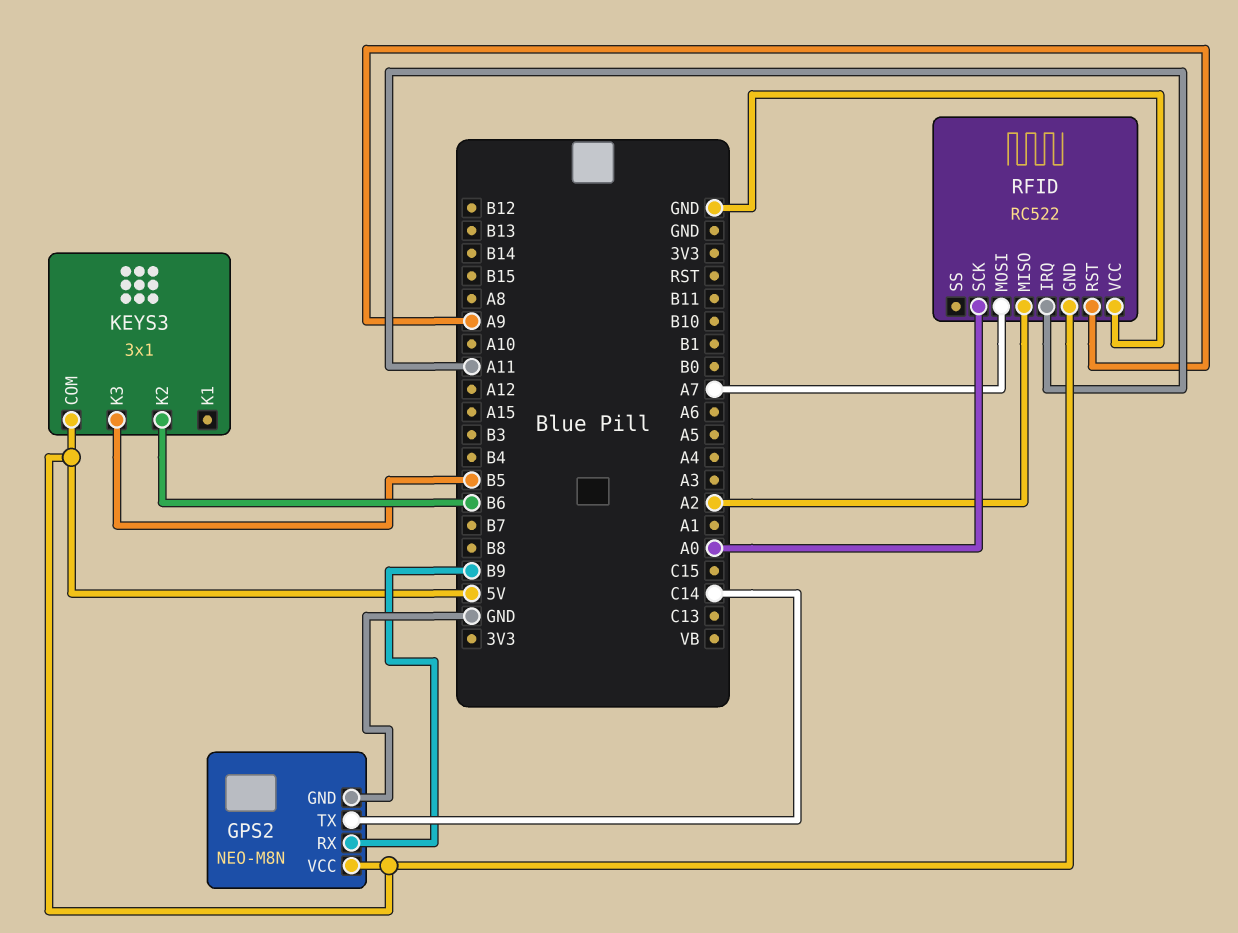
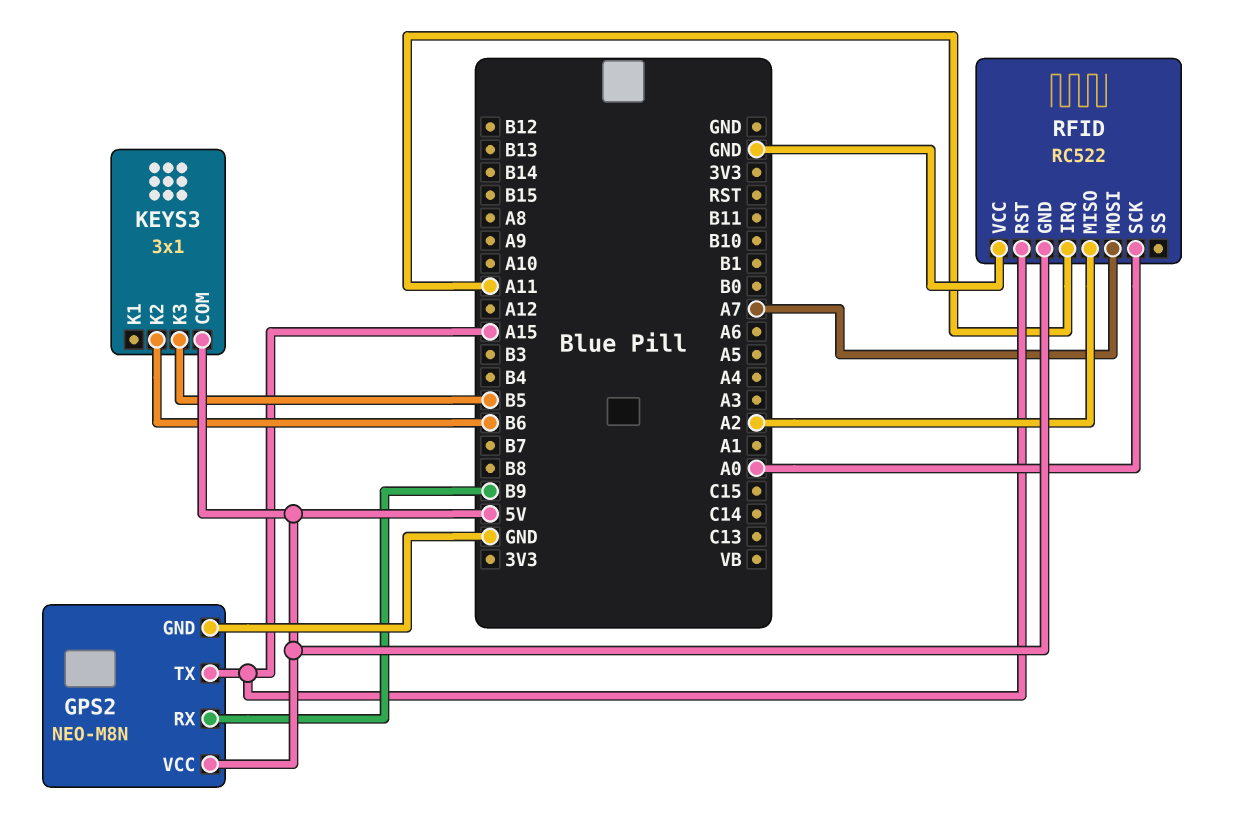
GPS2 pin TX: C14 -> A15
RFID pin RST: A9 -> A15

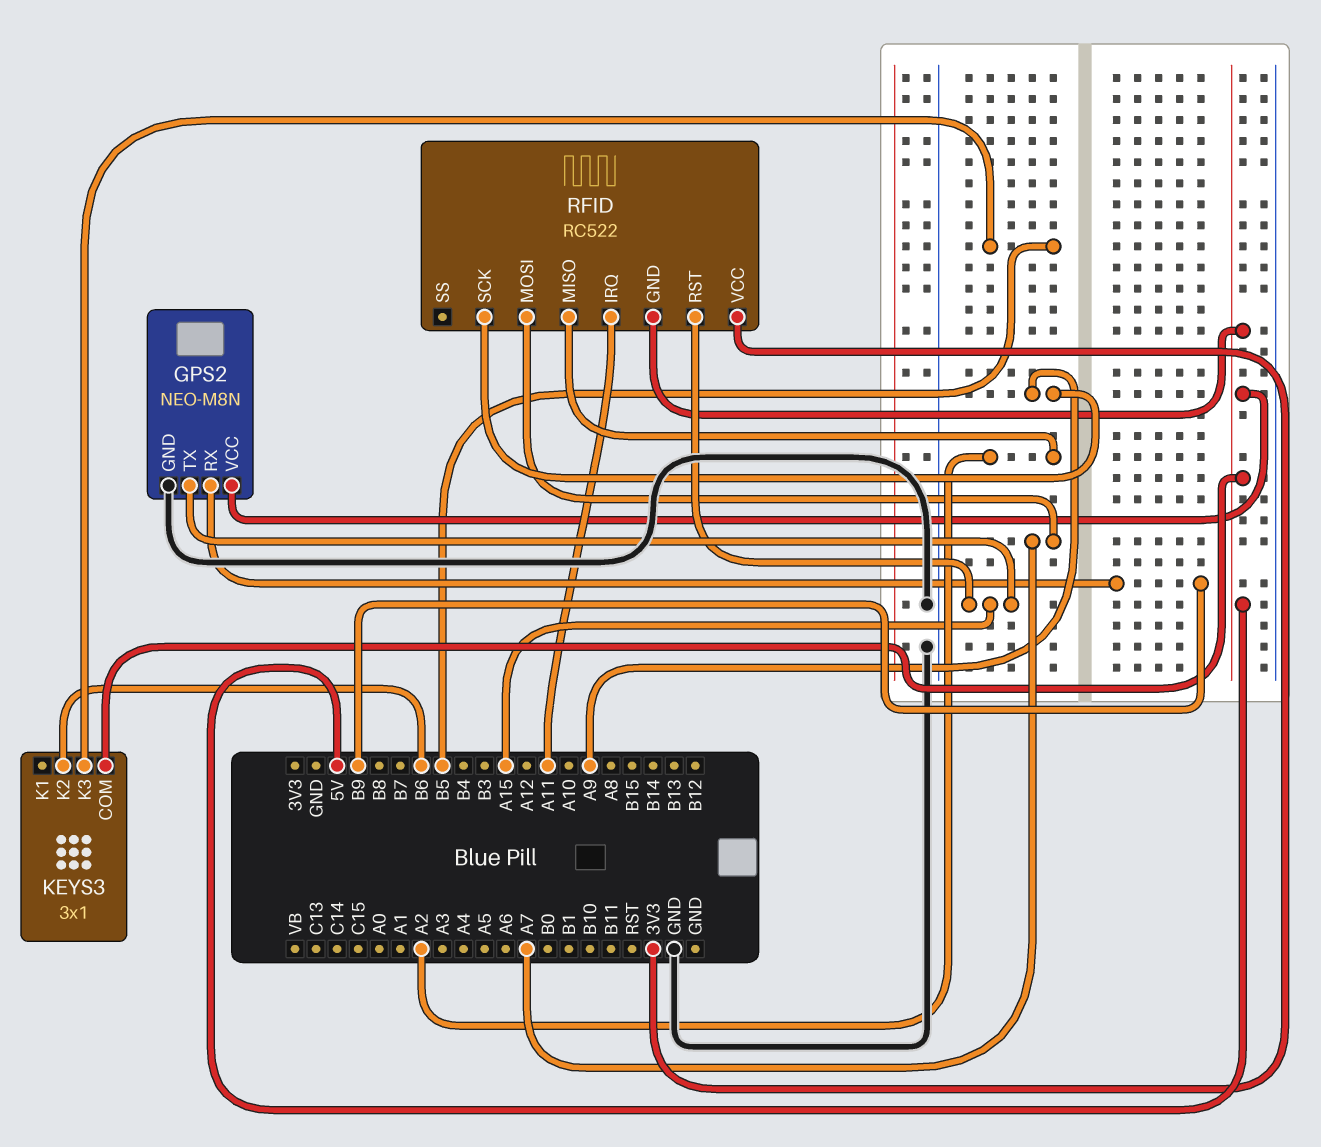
RFID pin SCK: A0 -> A9
RFID pin VCC: GND -> 3V3

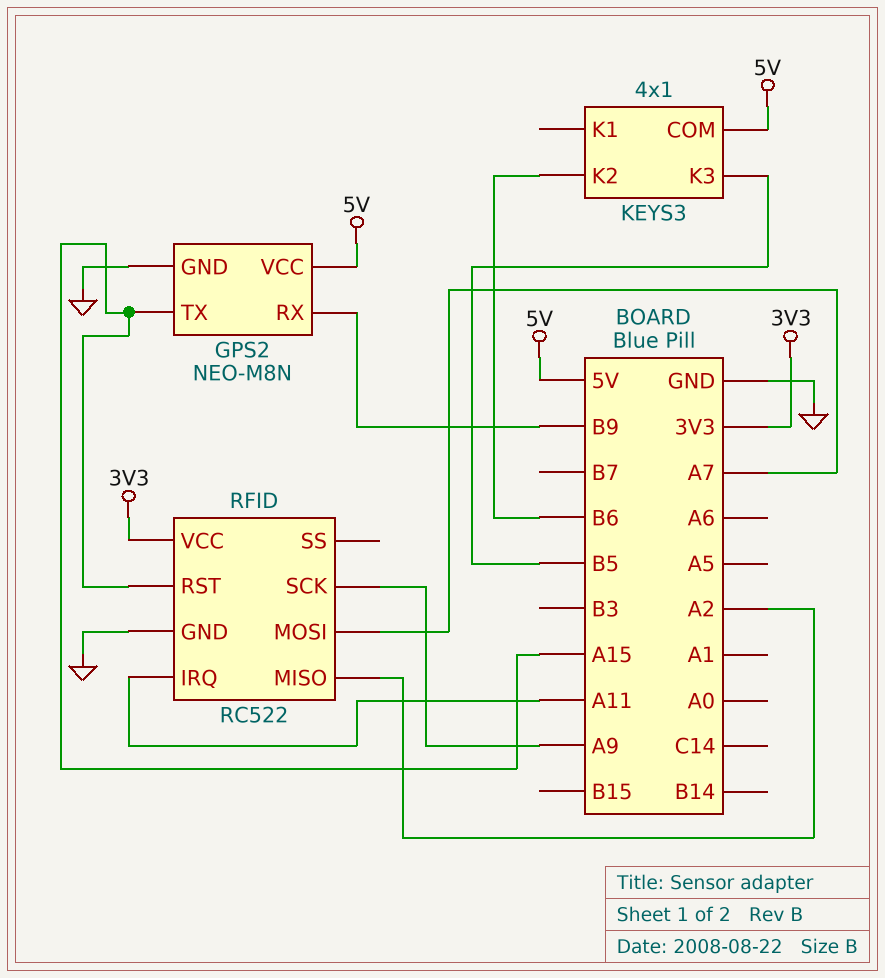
KEYS3: 3x1 -> 4x1
RFID pin GND: 5V -> GND

